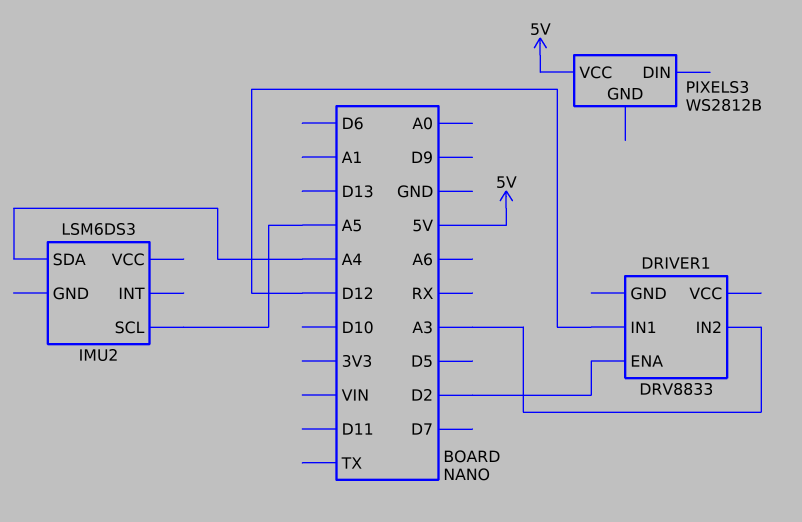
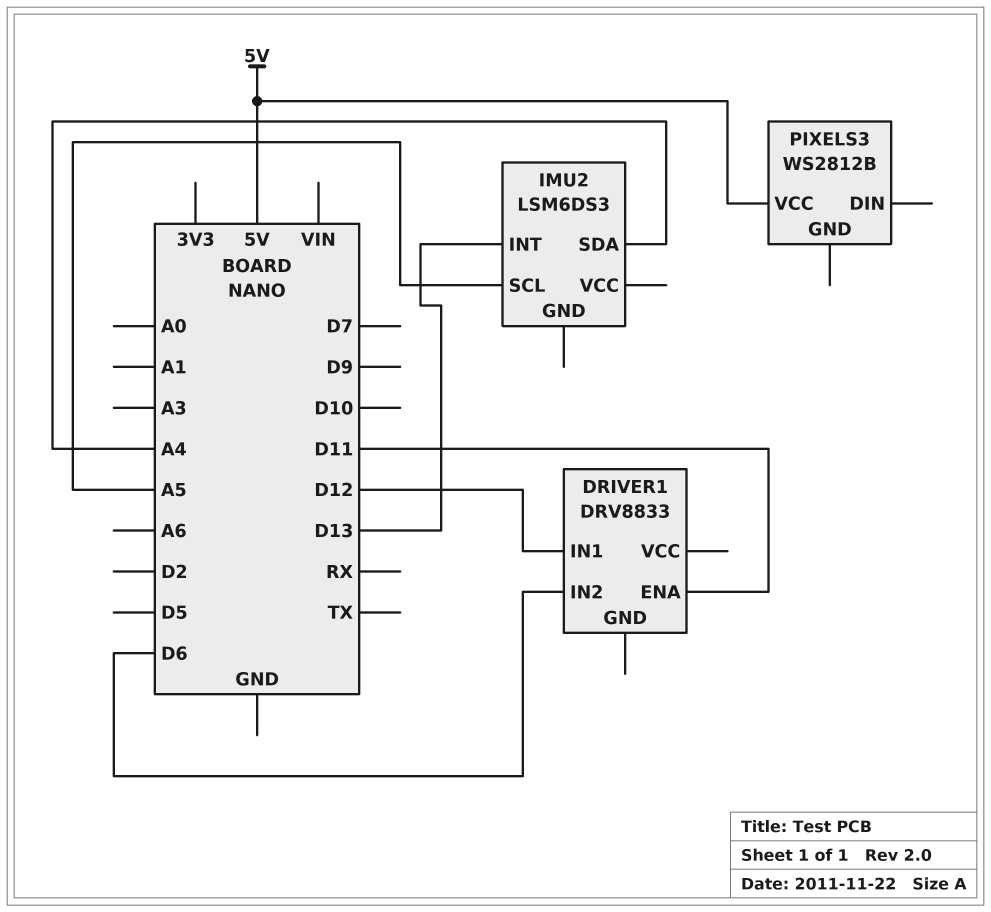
DRIVER1 pin ENA: D2 -> D11
DRIVER1 pin IN2: A3 -> D6
IMU2 pin INT: none -> D13

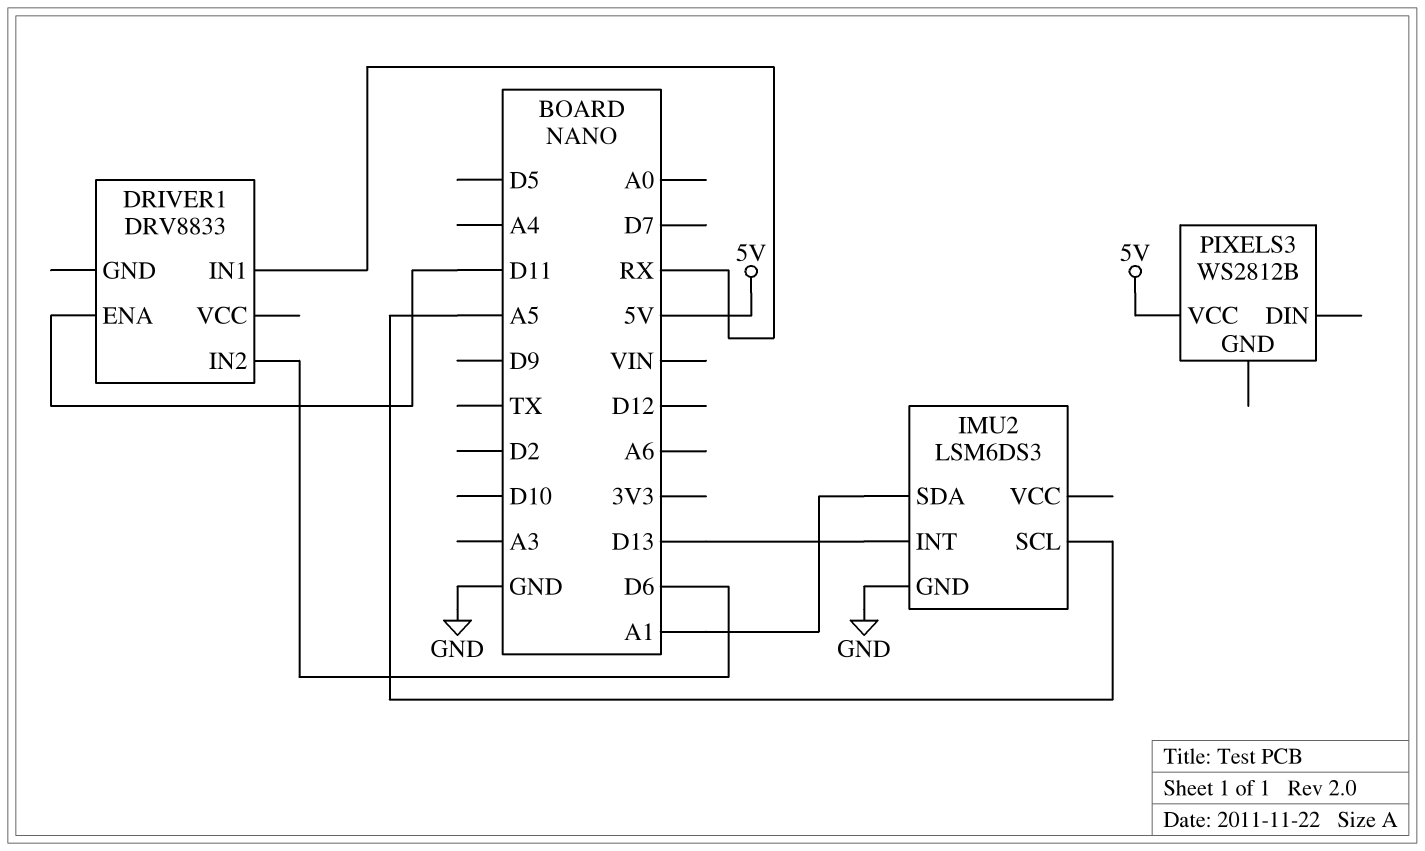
DRIVER1 pin IN1: D12 -> RX
IMU2 pin GND: none -> GND
IMU2 pin SDA: A4 -> A1

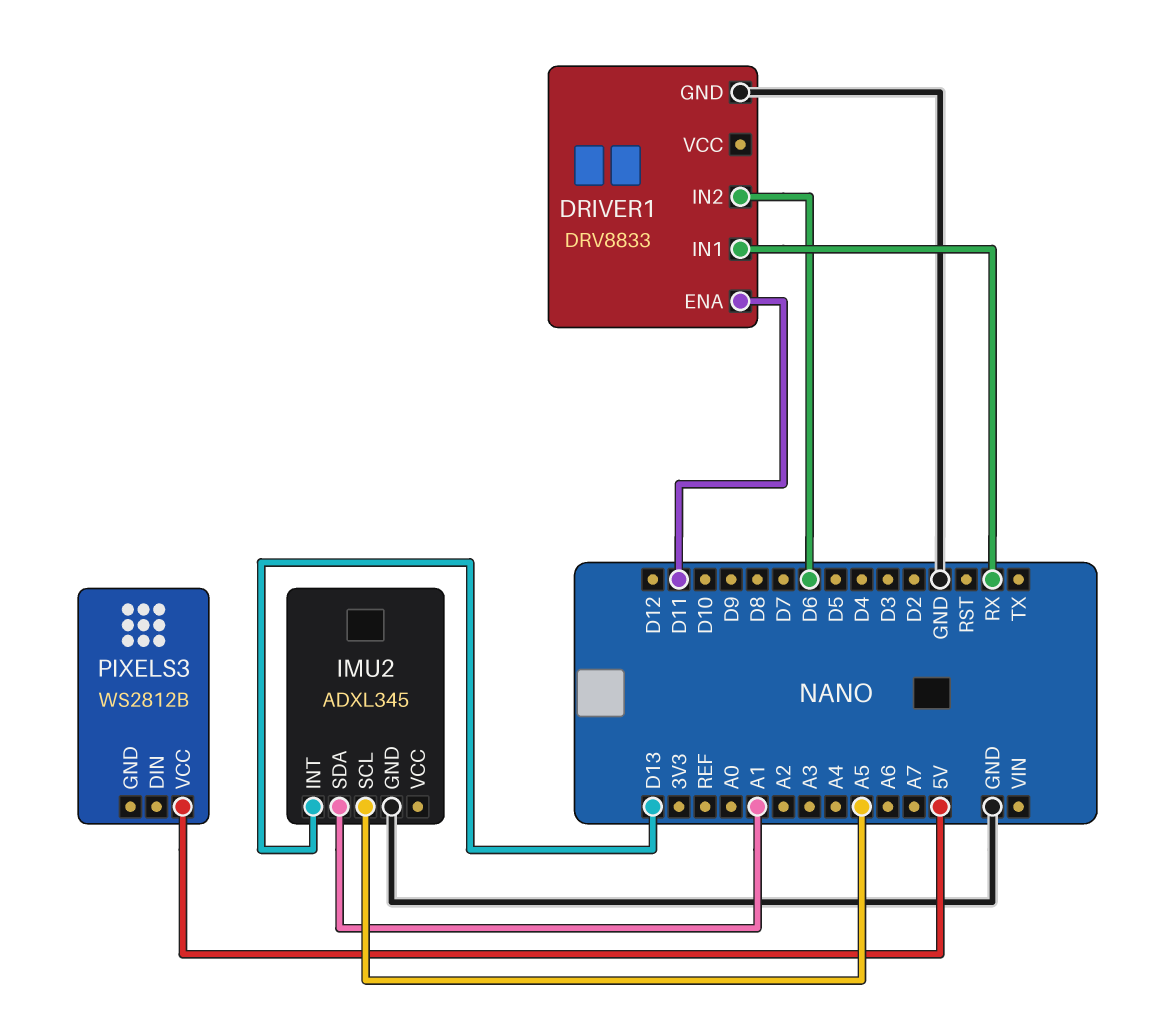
DRIVER1 pin GND: none -> GND
IMU2: LSM6DS3 -> ADXL345

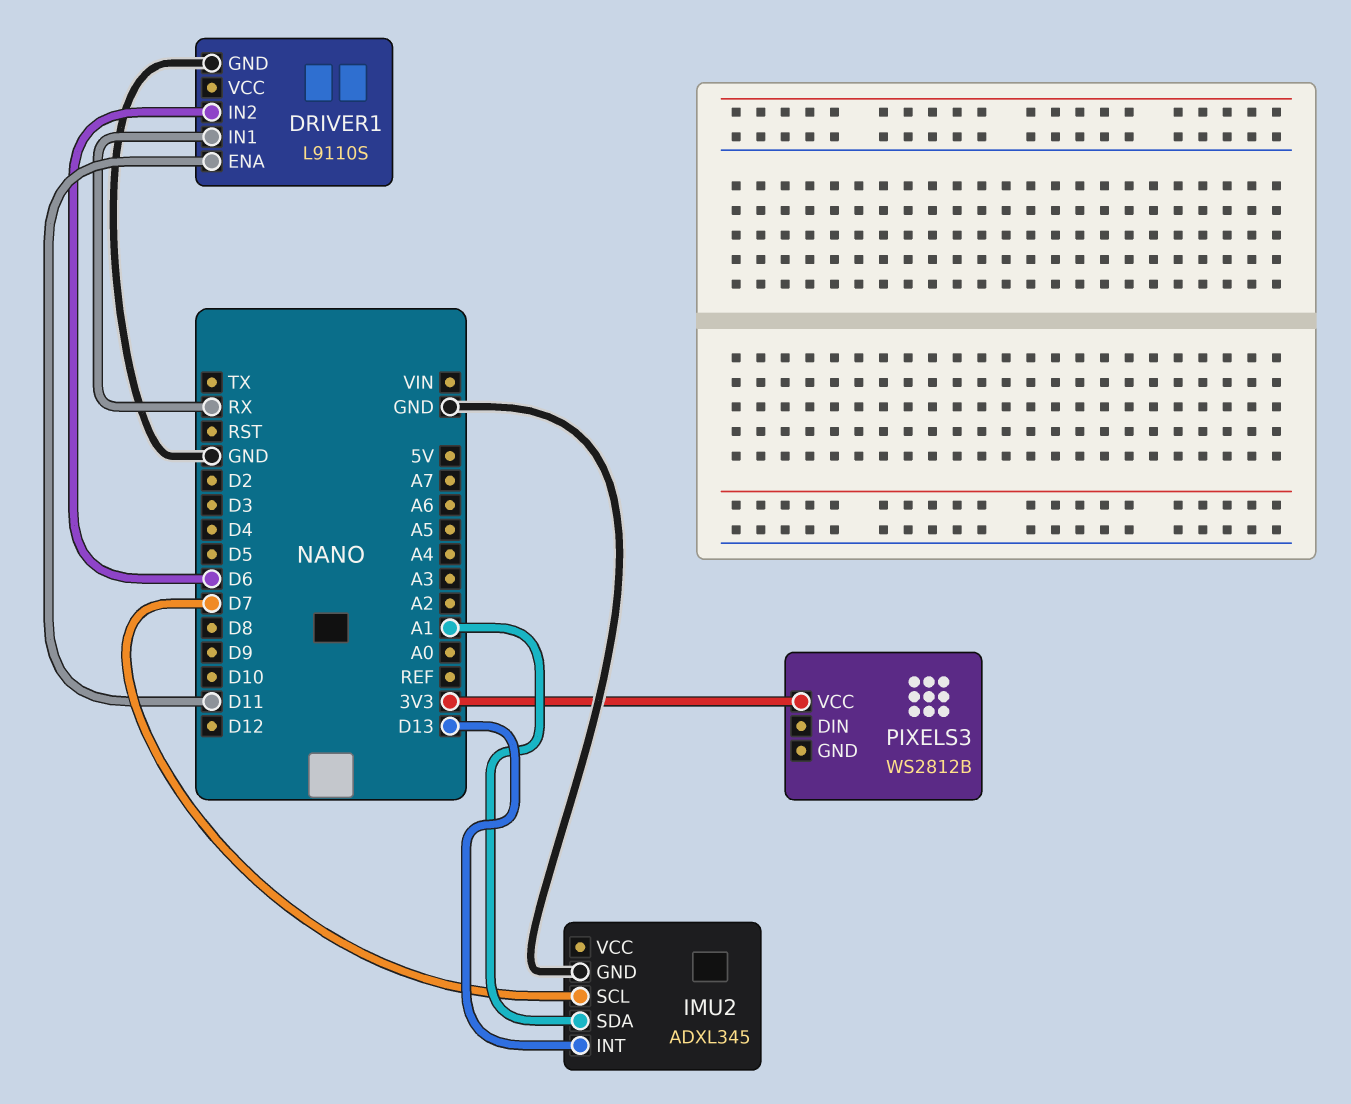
DRIVER1: DRV8833 -> L9110S
IMU2 pin SCL: A5 -> D7
PIXELS3 pin VCC: 5V -> 3V3

